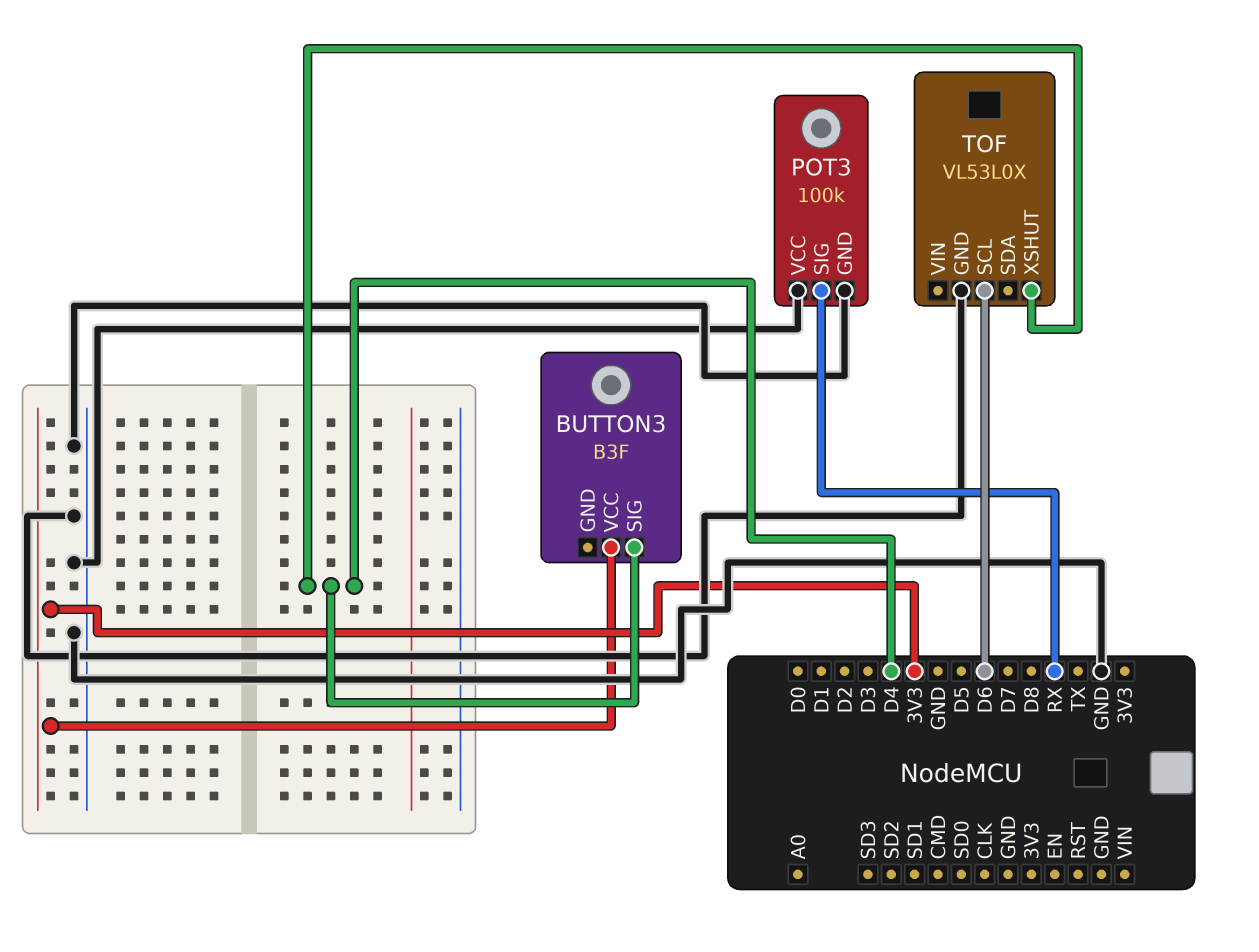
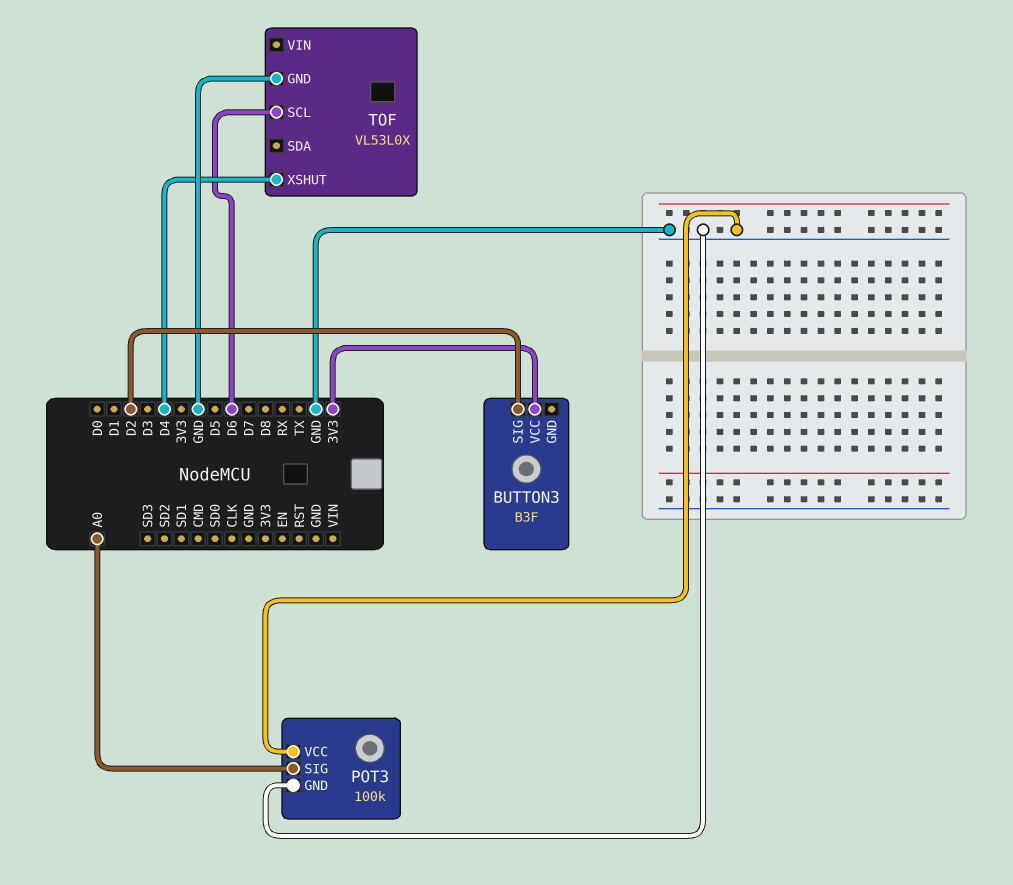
BUTTON3 pin SIG: D4 -> D2
POT3 pin SIG: RX -> A0

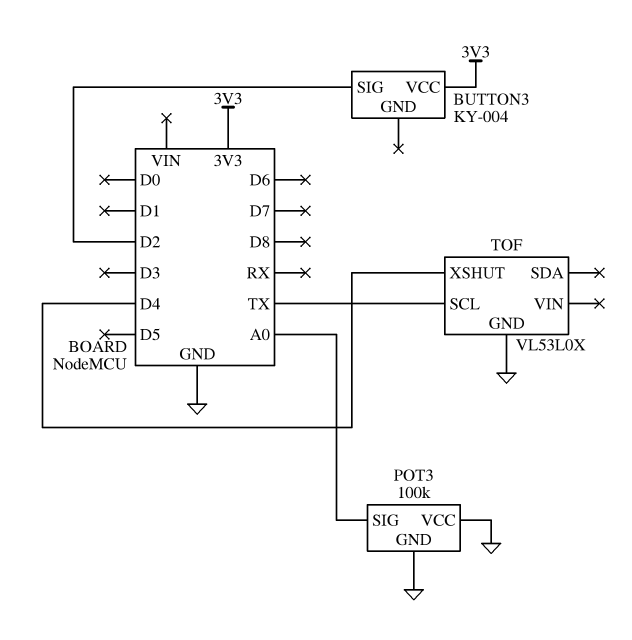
BUTTON3: B3F -> KY-004
TOF pin SCL: D6 -> TX

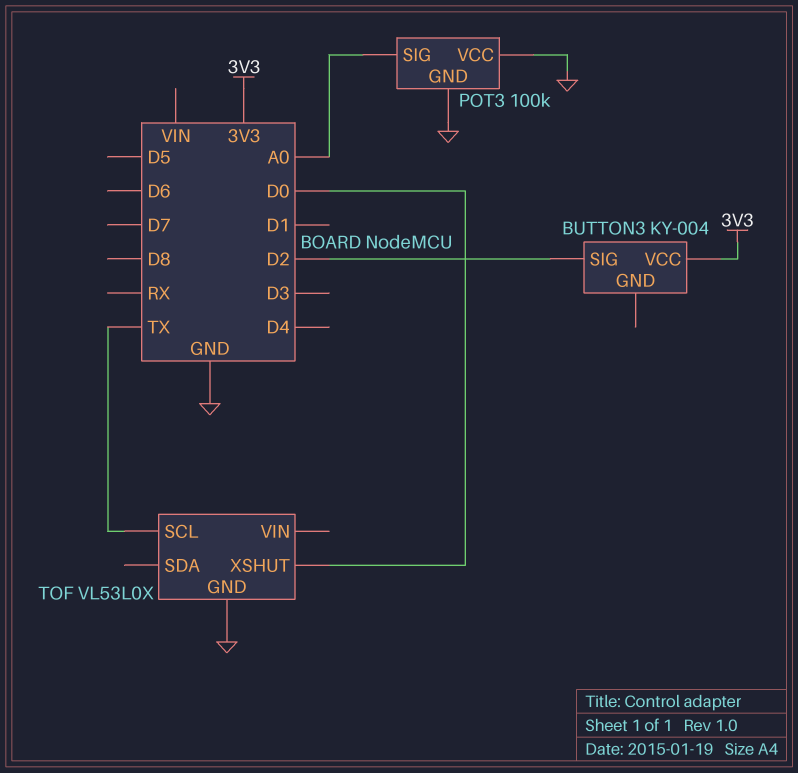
TOF pin XSHUT: D4 -> D0

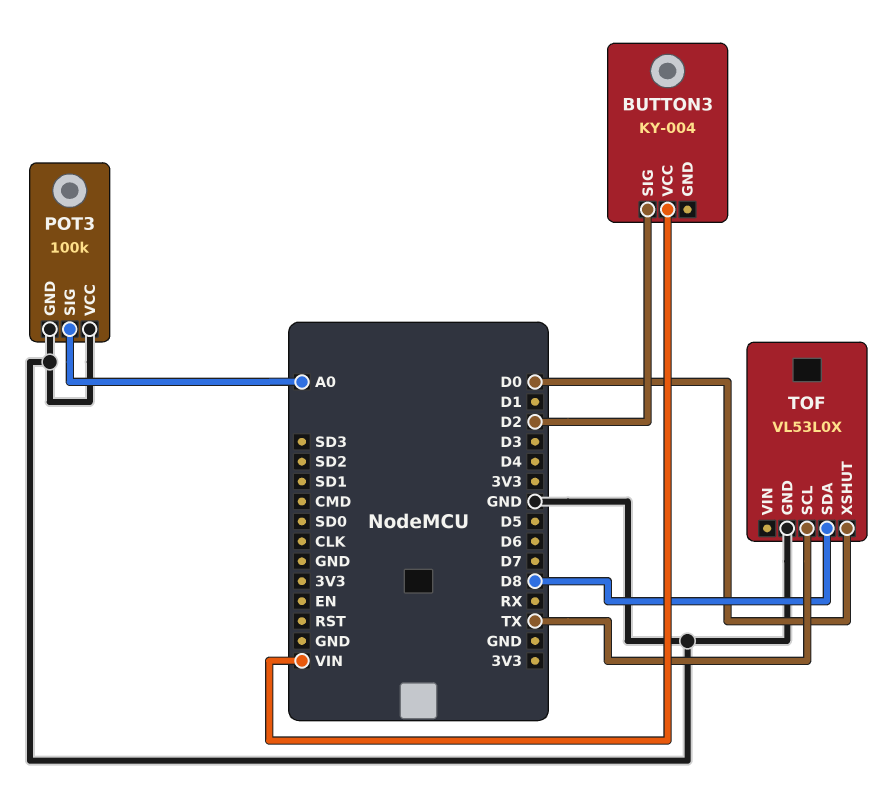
BUTTON3 pin VCC: 3V3 -> VIN
TOF pin SDA: none -> D8

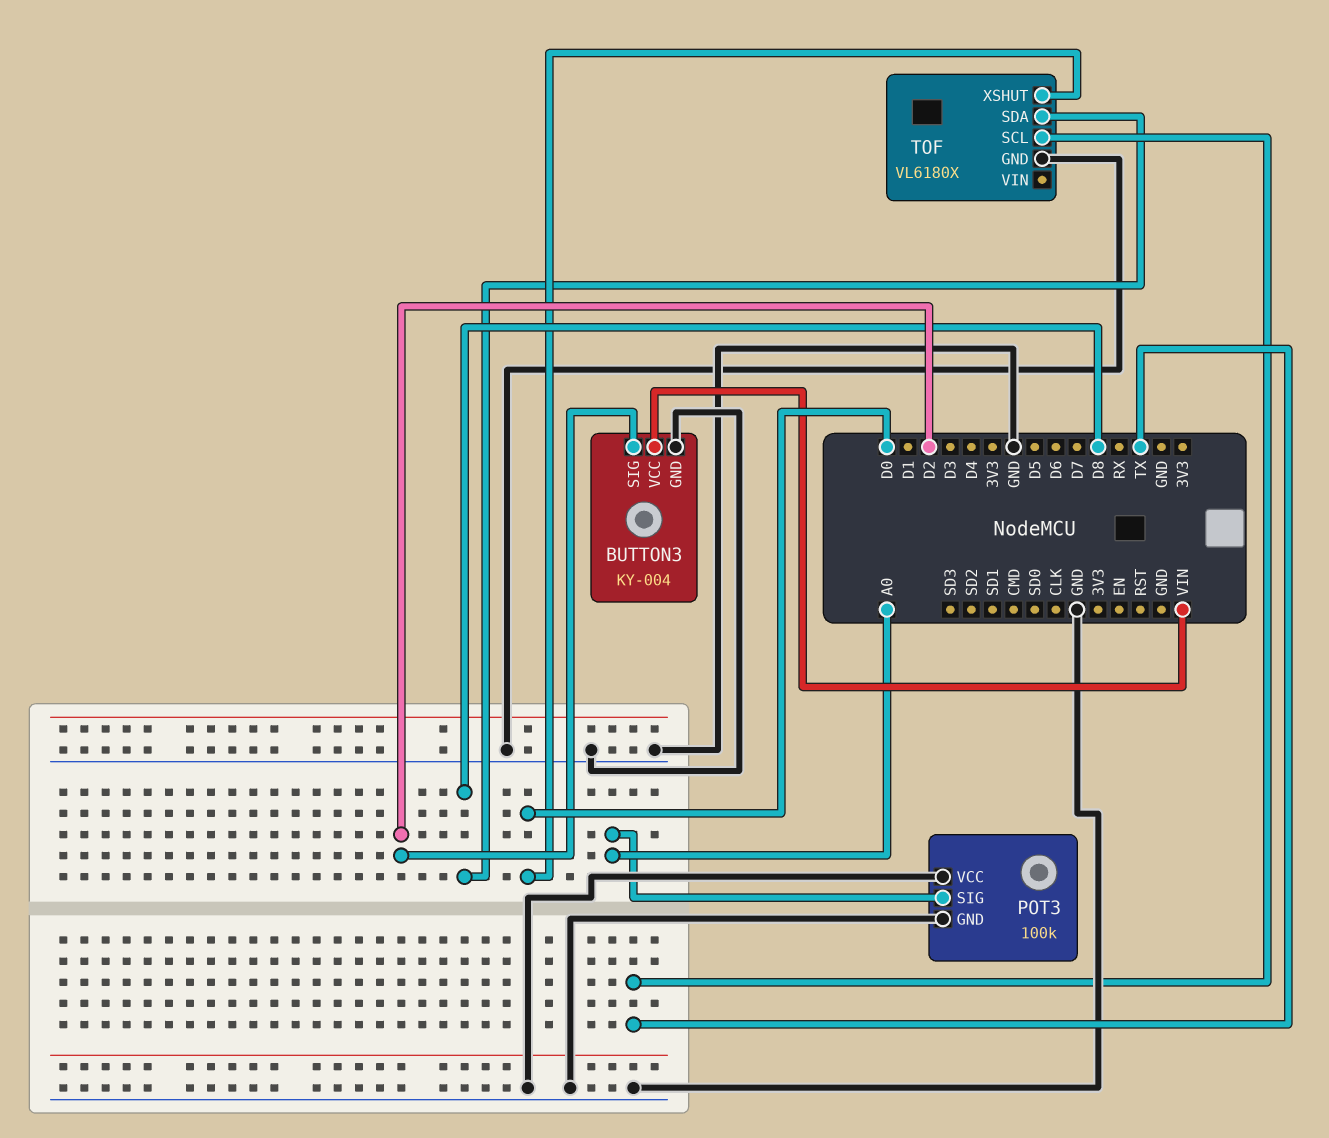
BUTTON3 pin GND: none -> GND
TOF: VL53L0X -> VL6180X

